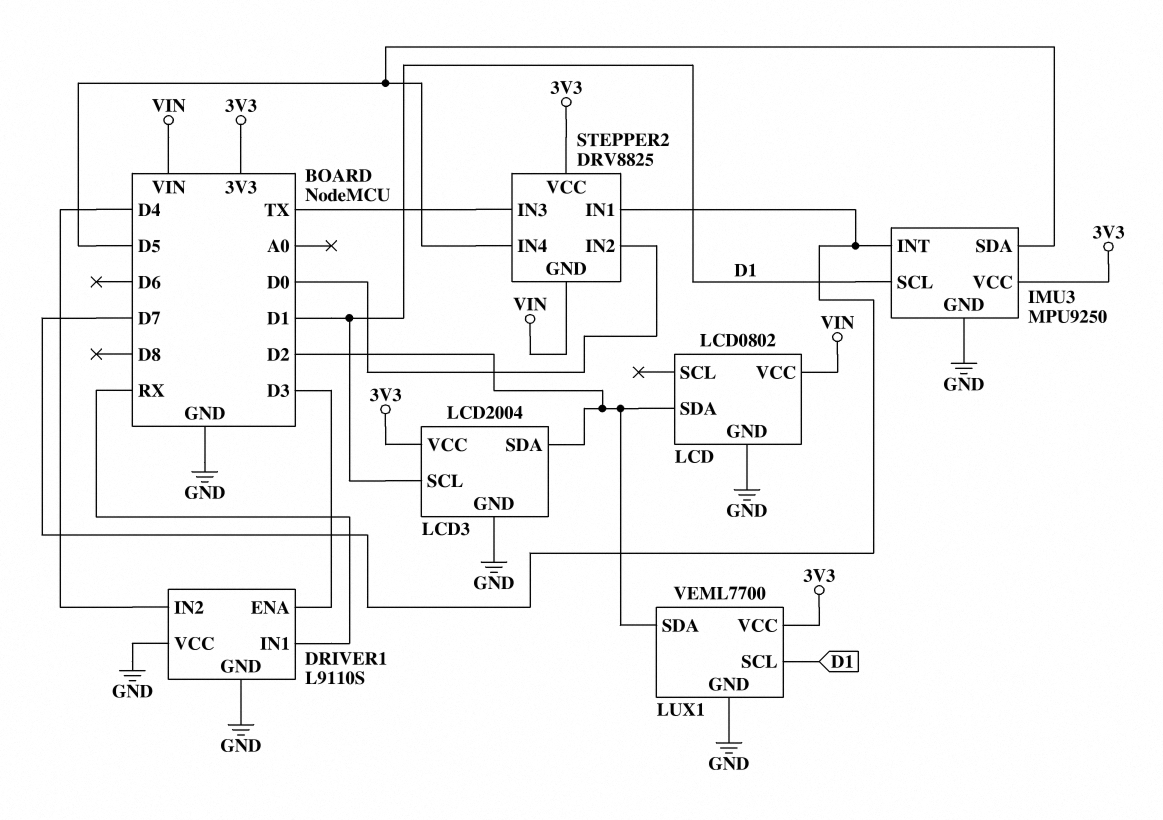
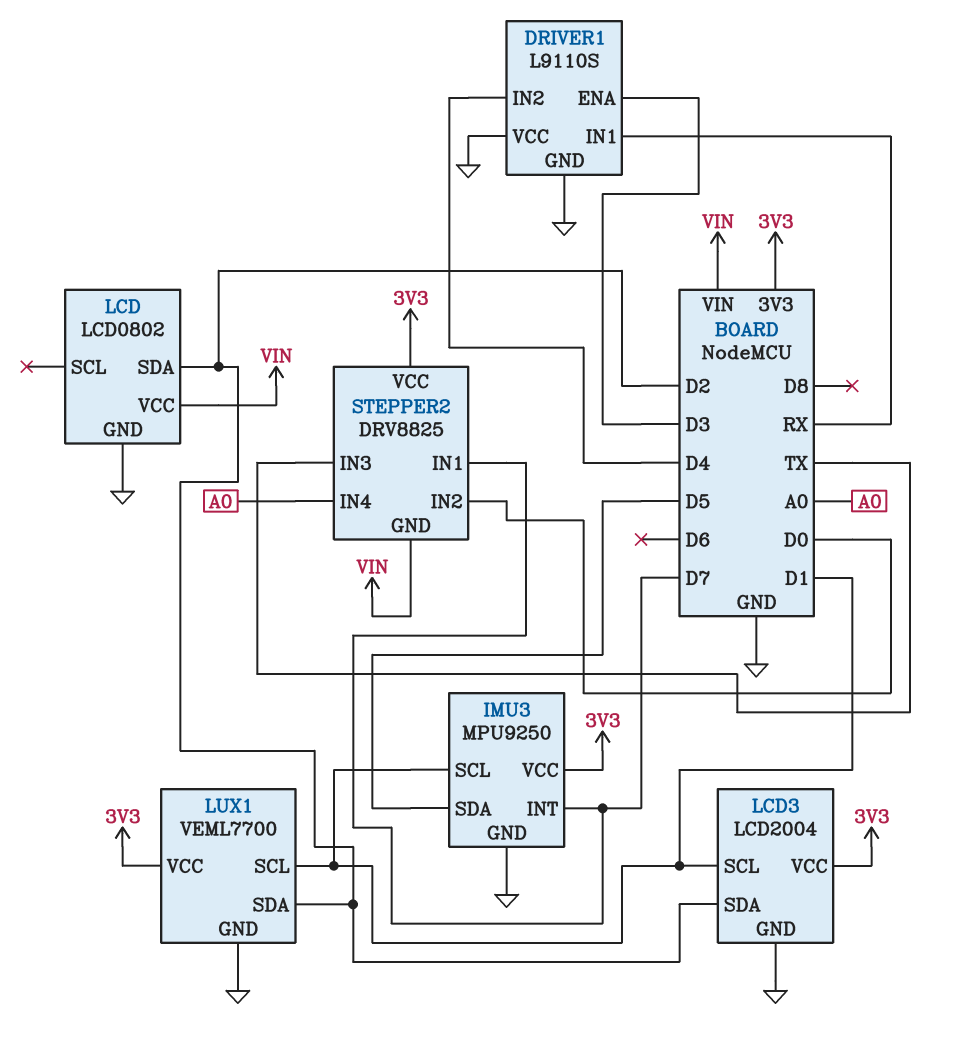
STEPPER2 pin IN4: D5 -> A0

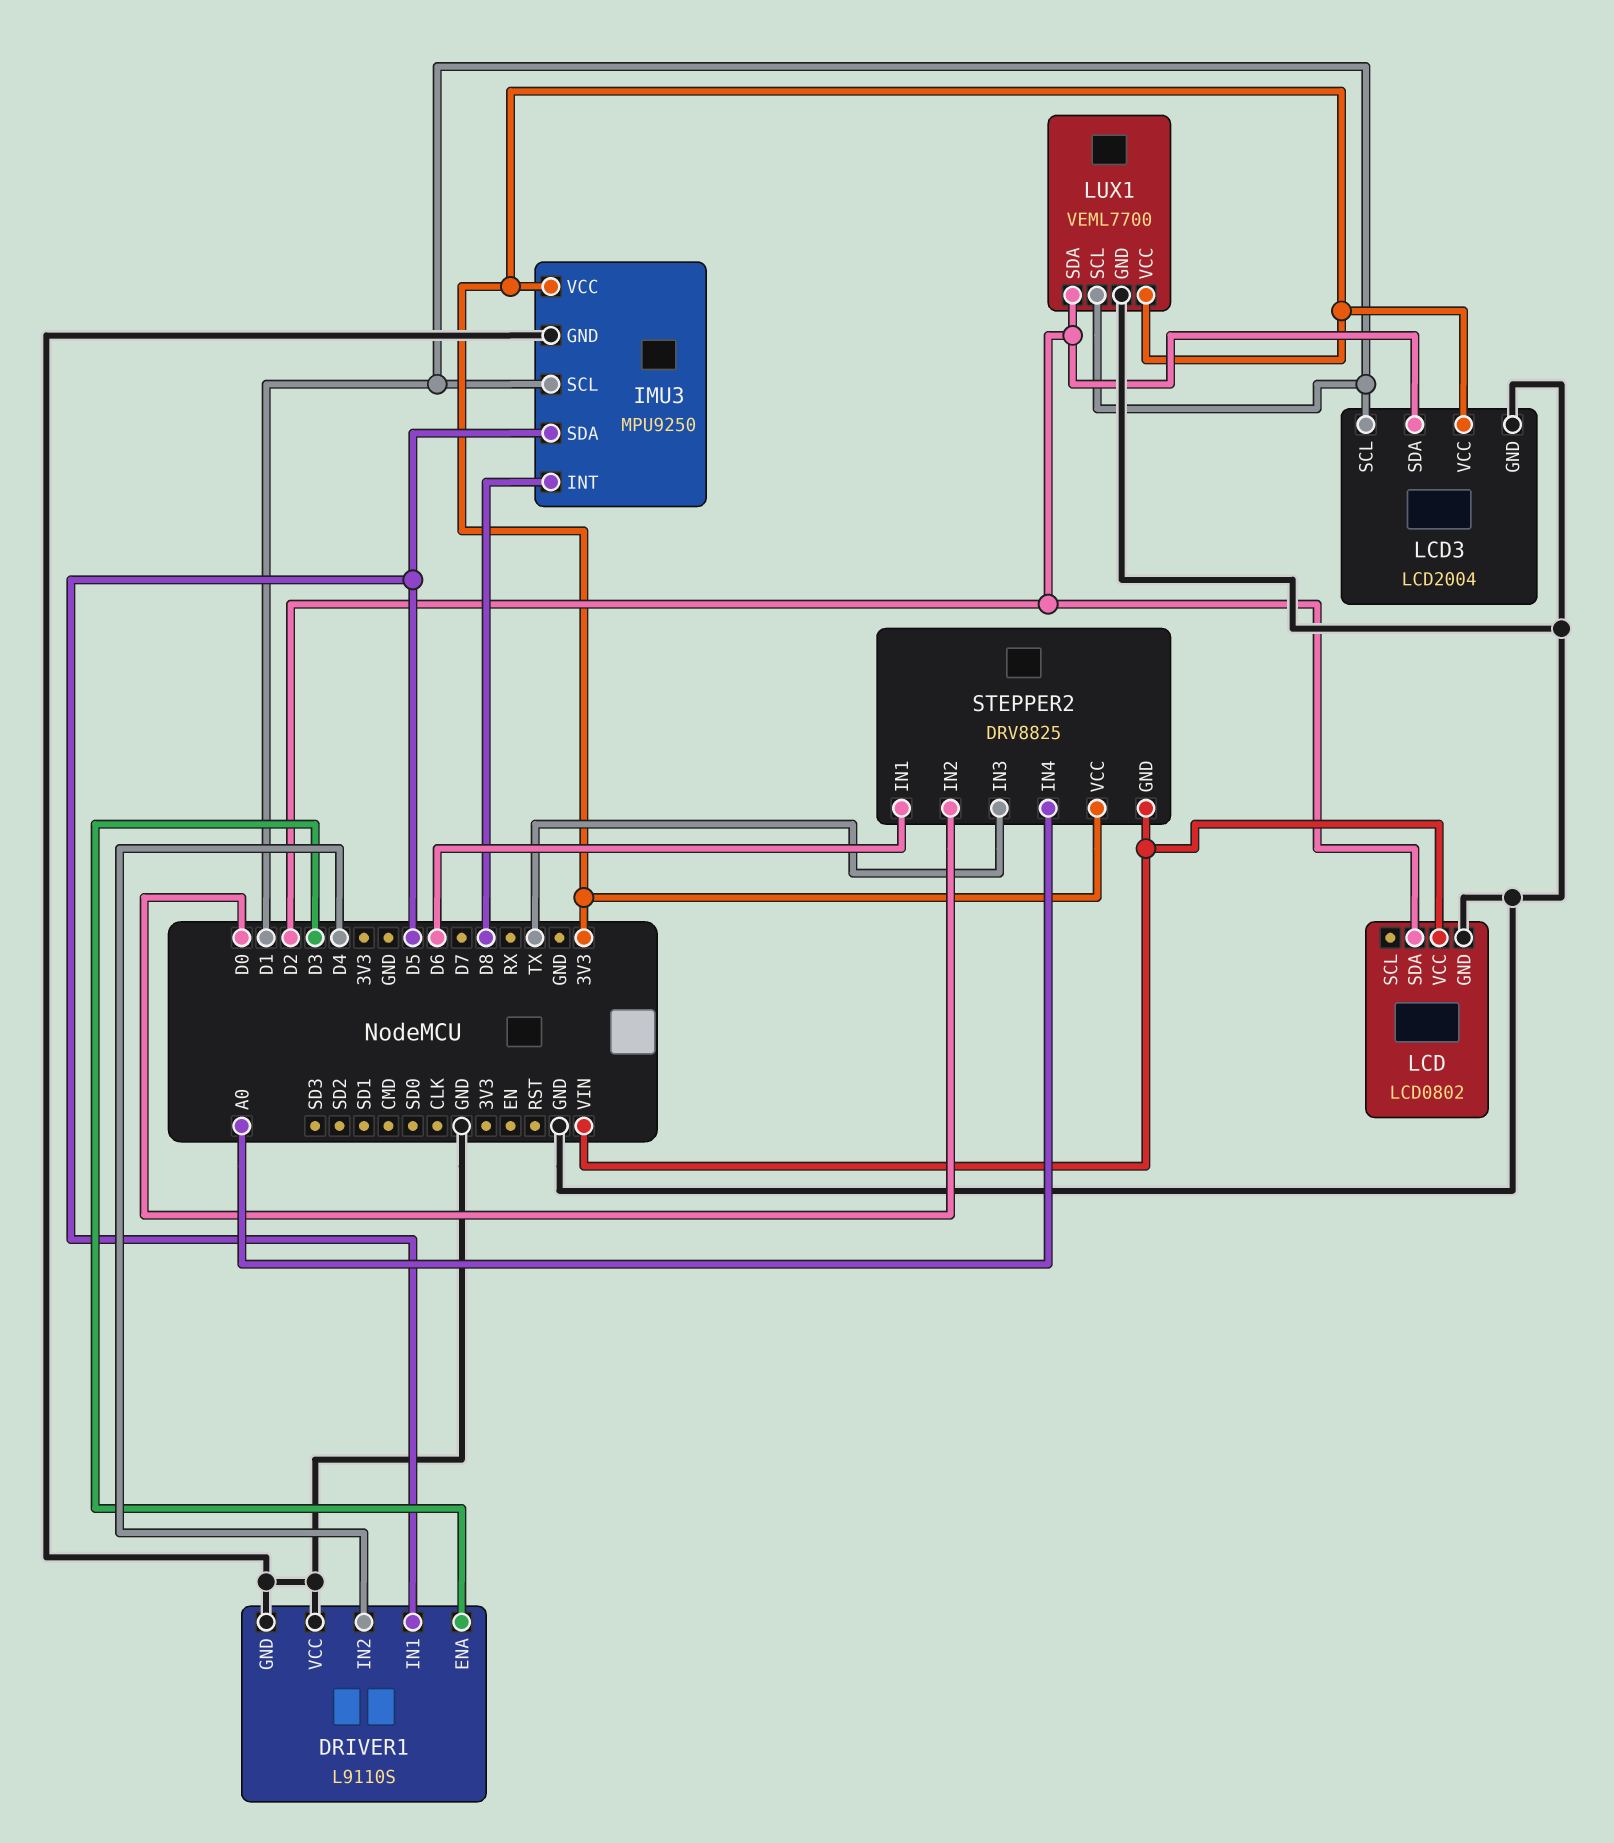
DRIVER1 pin IN1: RX -> D5
IMU3 pin INT: D7 -> D8
STEPPER2 pin IN1: D7 -> D6

